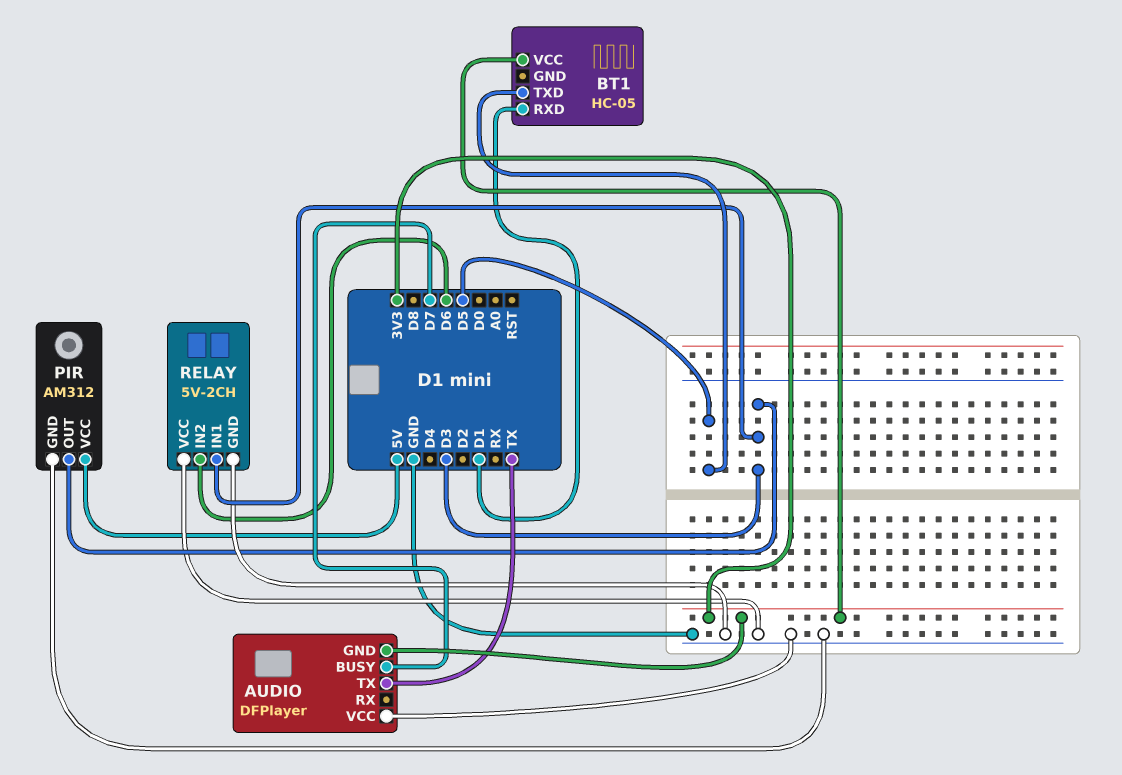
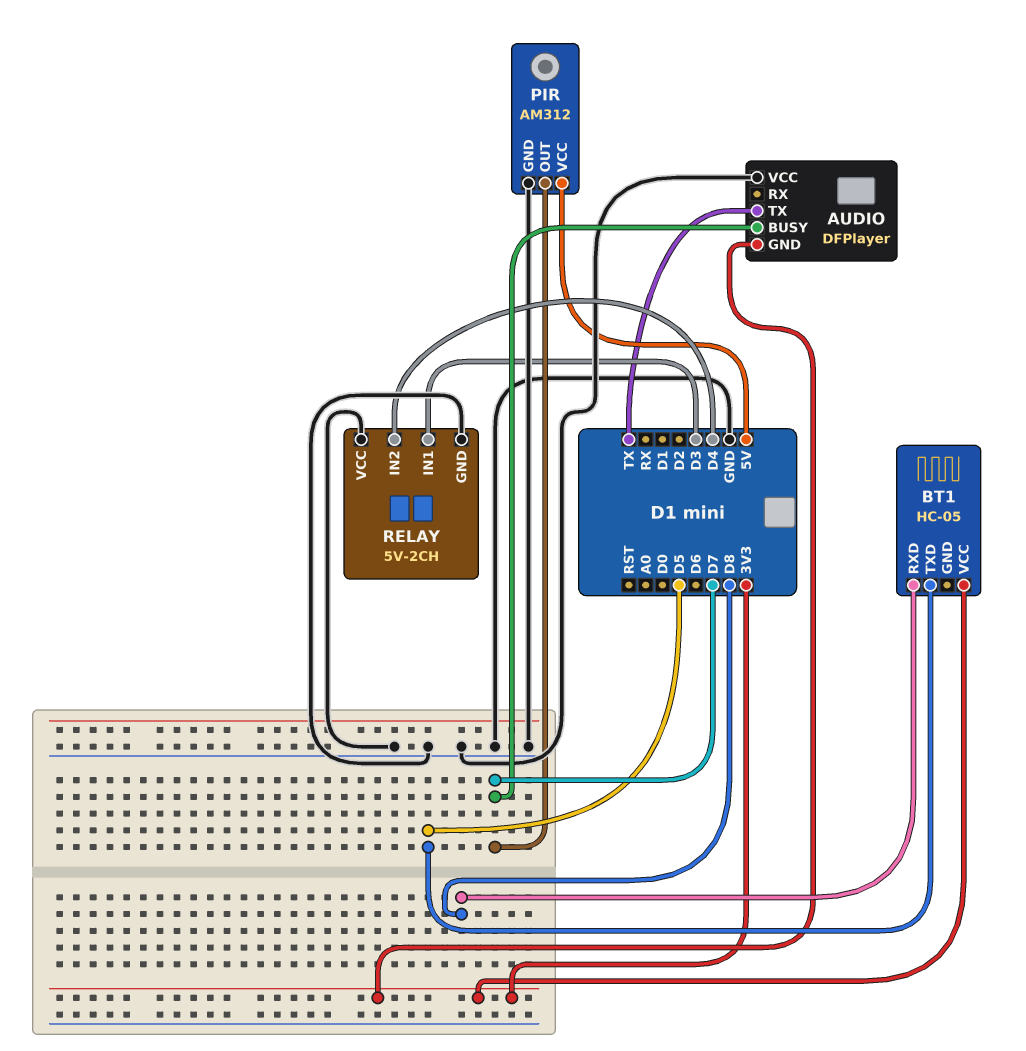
BT1 pin RXD: D1 -> D8
PIR pin OUT: D3 -> D7
RELAY pin IN2: D6 -> D4

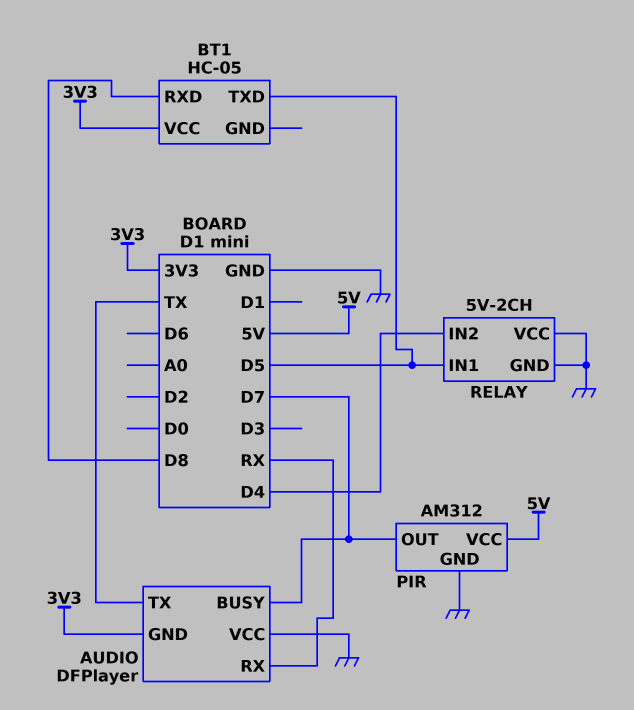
AUDIO pin RX: none -> RX
RELAY pin IN1: D3 -> D5

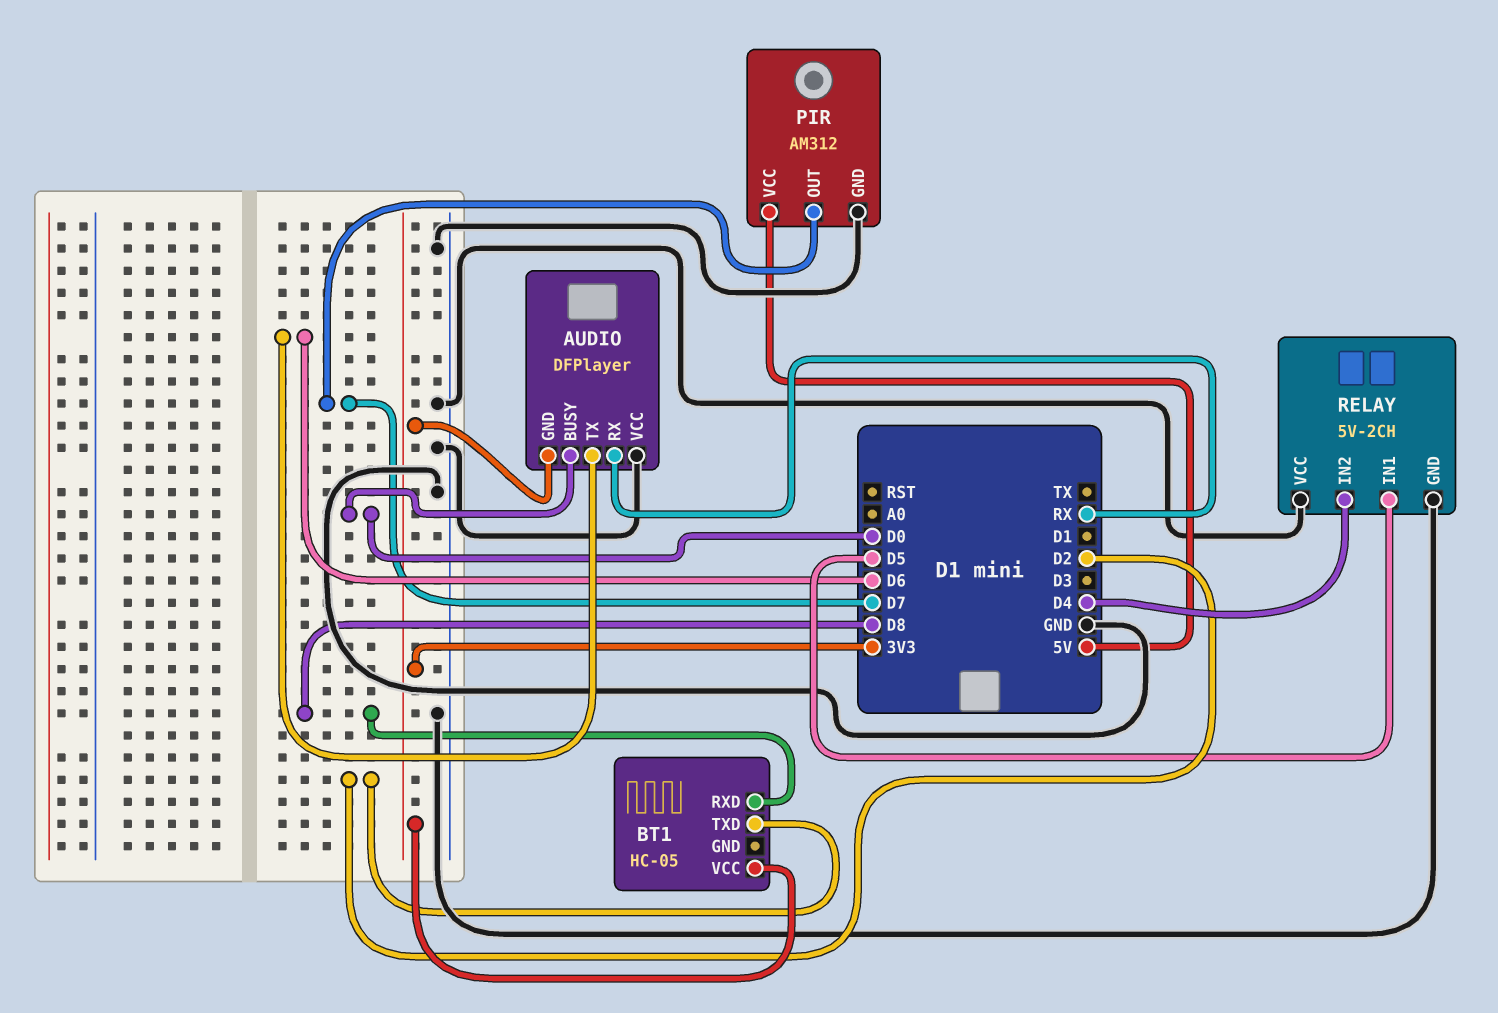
AUDIO pin BUSY: D7 -> D0
AUDIO pin TX: TX -> D6
BT1 pin TXD: D5 -> D2

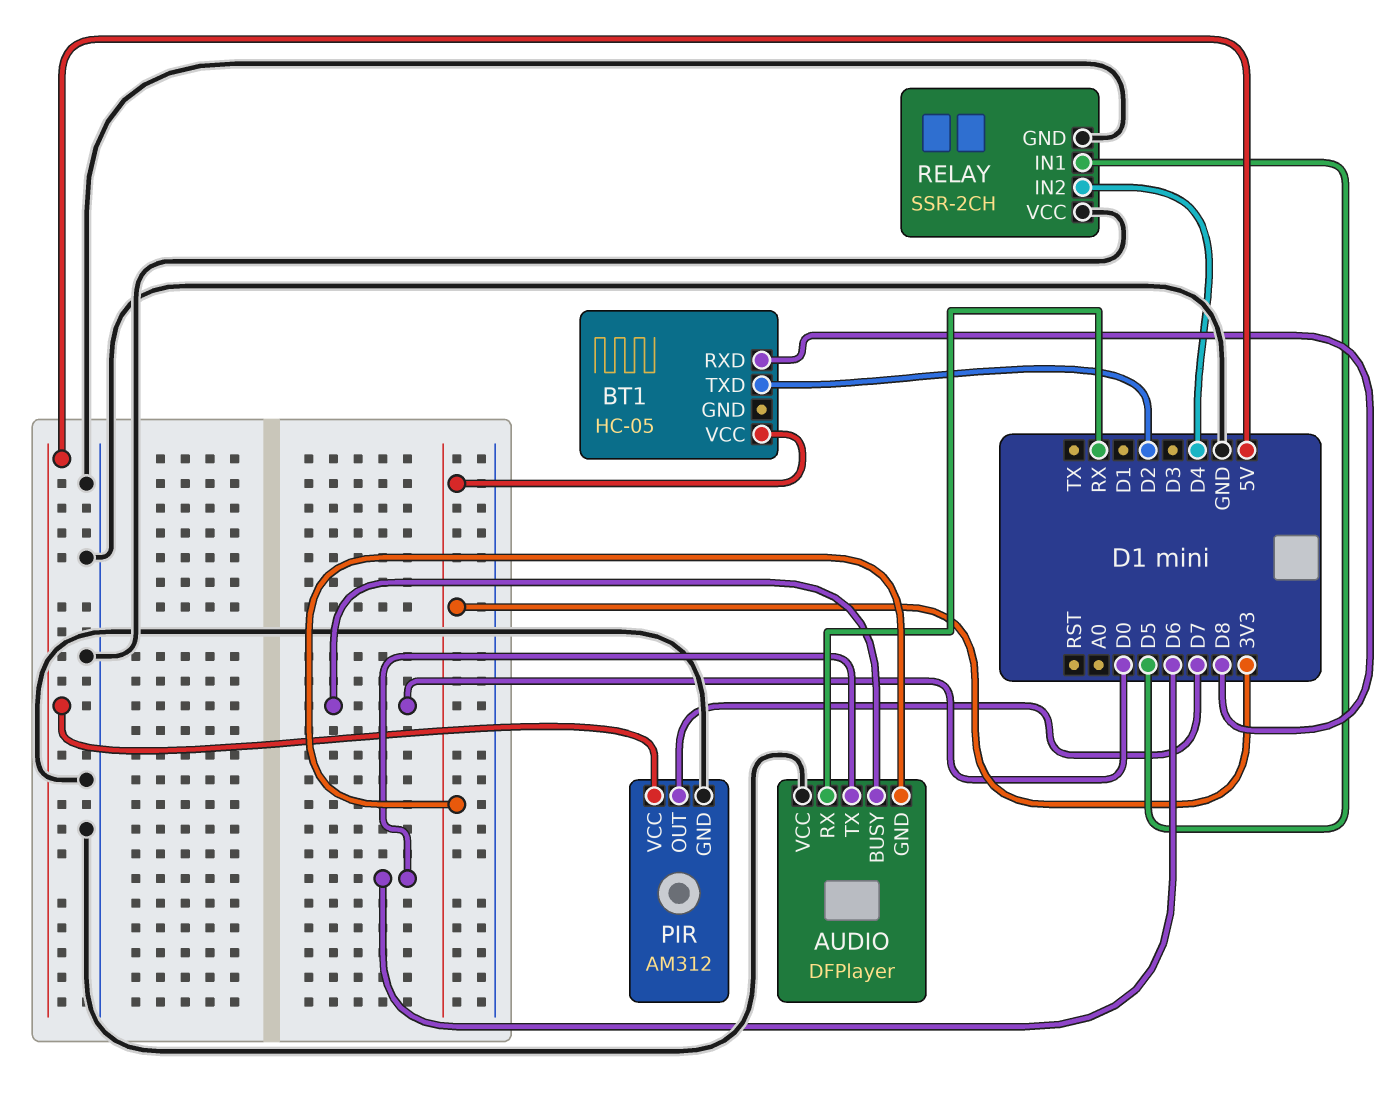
RELAY: 5V-2CH -> SSR-2CH

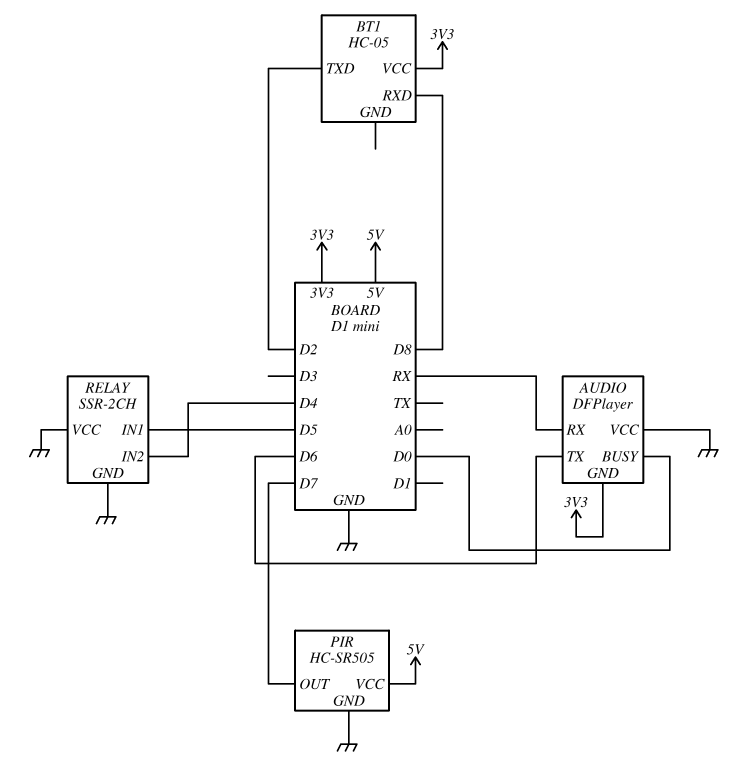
PIR: AM312 -> HC-SR505

